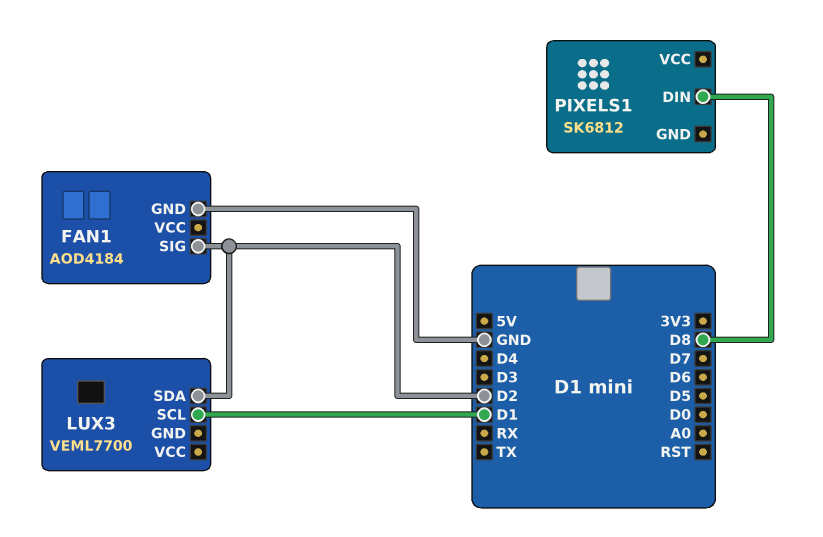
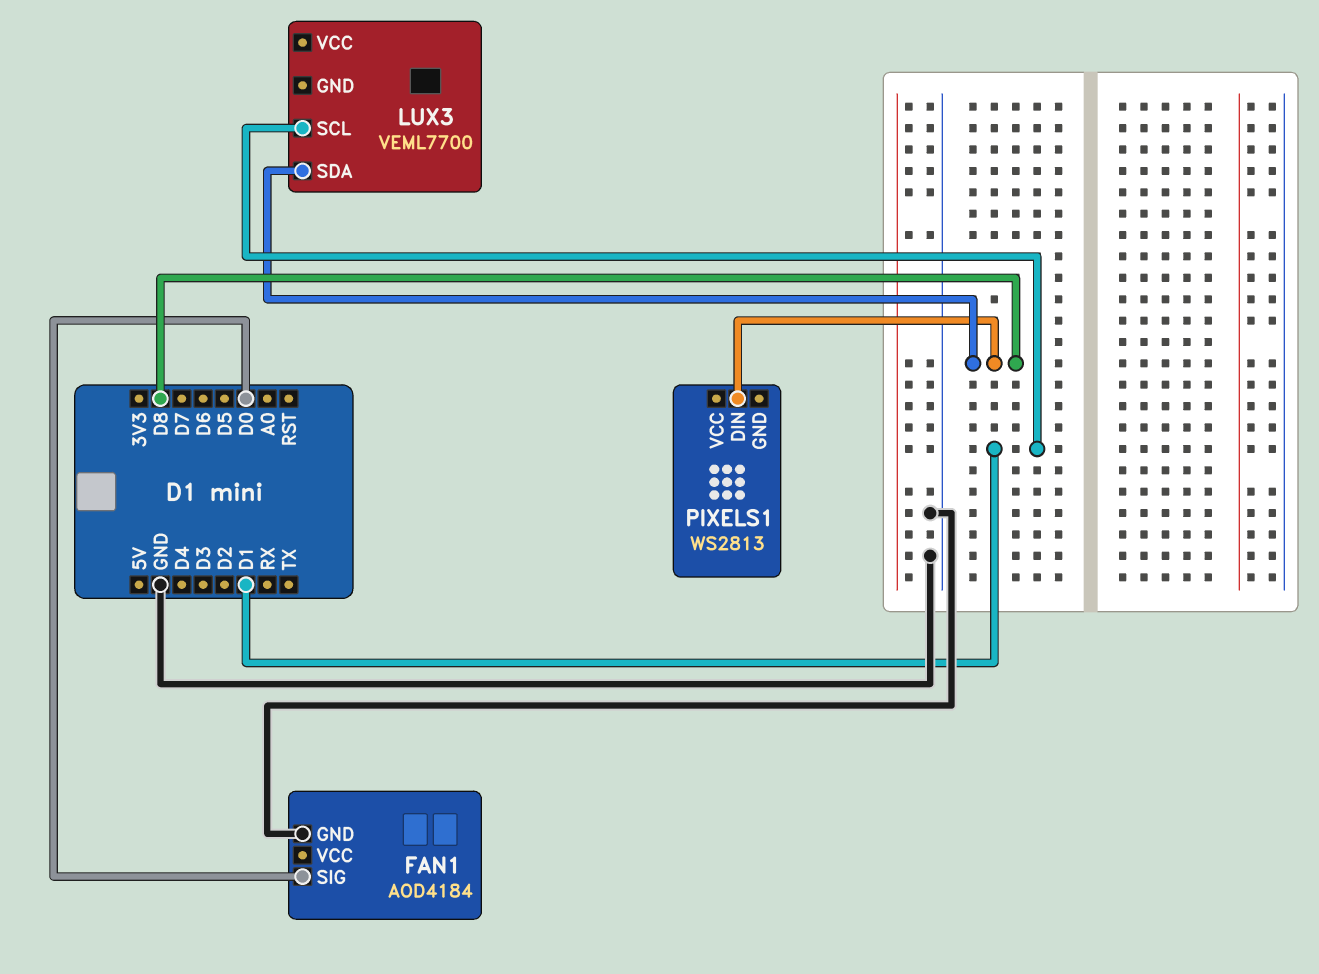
FAN1 pin SIG: D2 -> D0
LUX3 pin SDA: D2 -> D8
PIXELS1: SK6812 -> WS2813

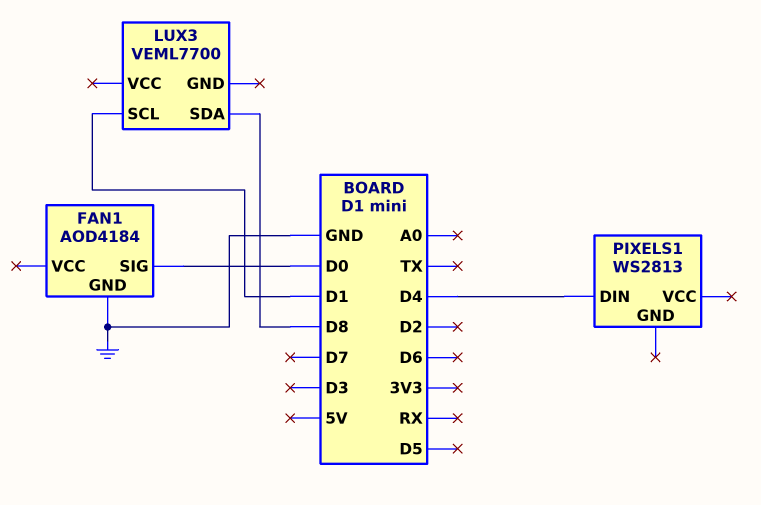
PIXELS1 pin DIN: D8 -> D4

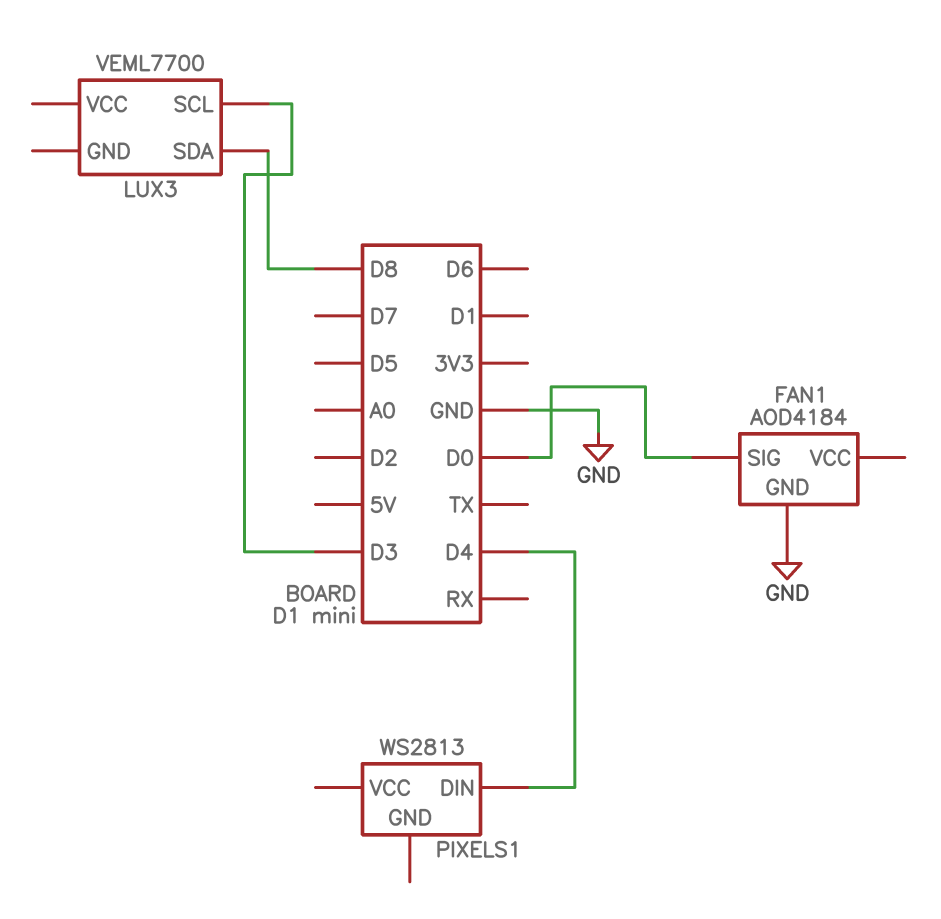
LUX3 pin SCL: D1 -> D3

